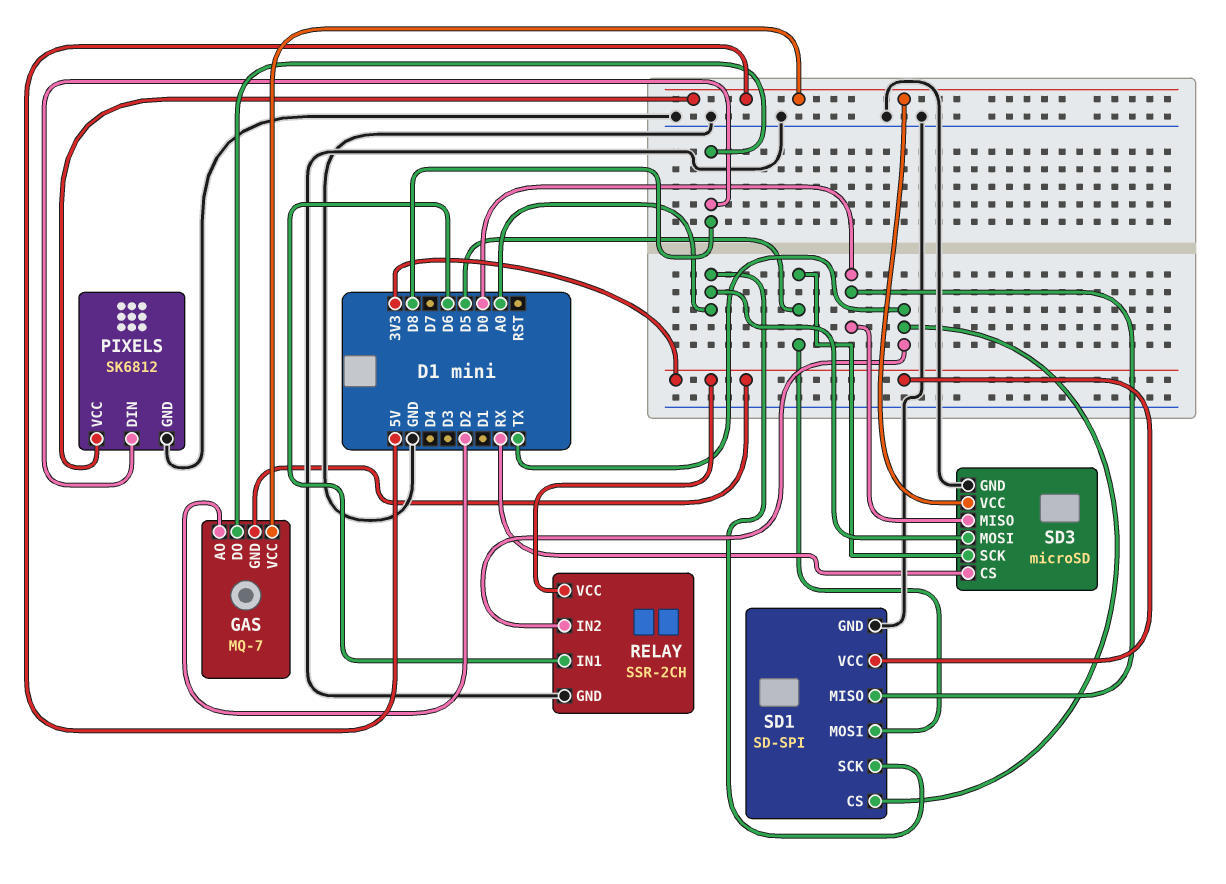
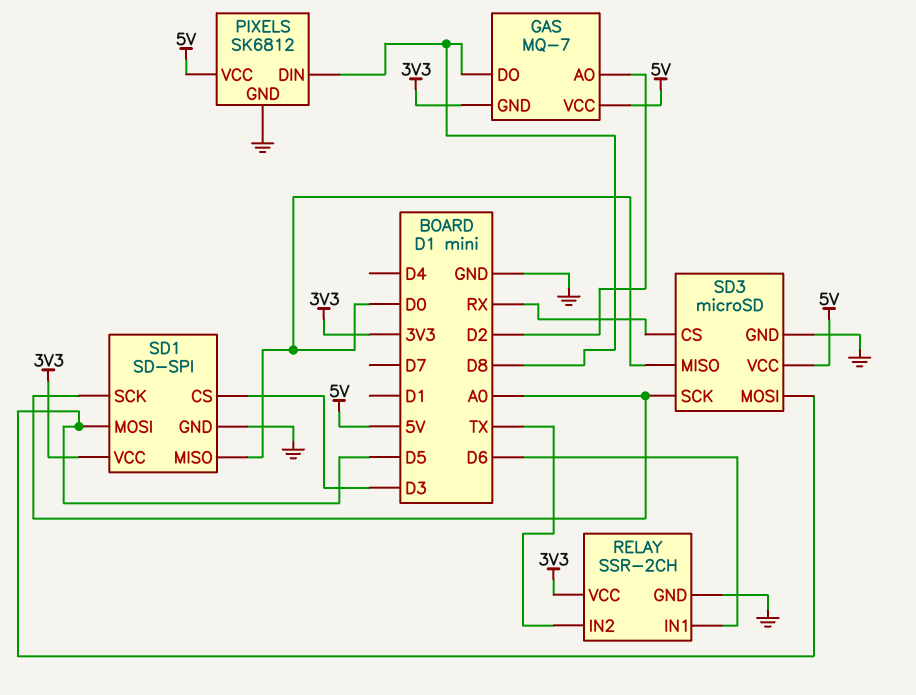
SD1 pin CS: TX -> D3
SD3 pin MOSI: A0 -> D5
SD3 pin SCK: D5 -> A0

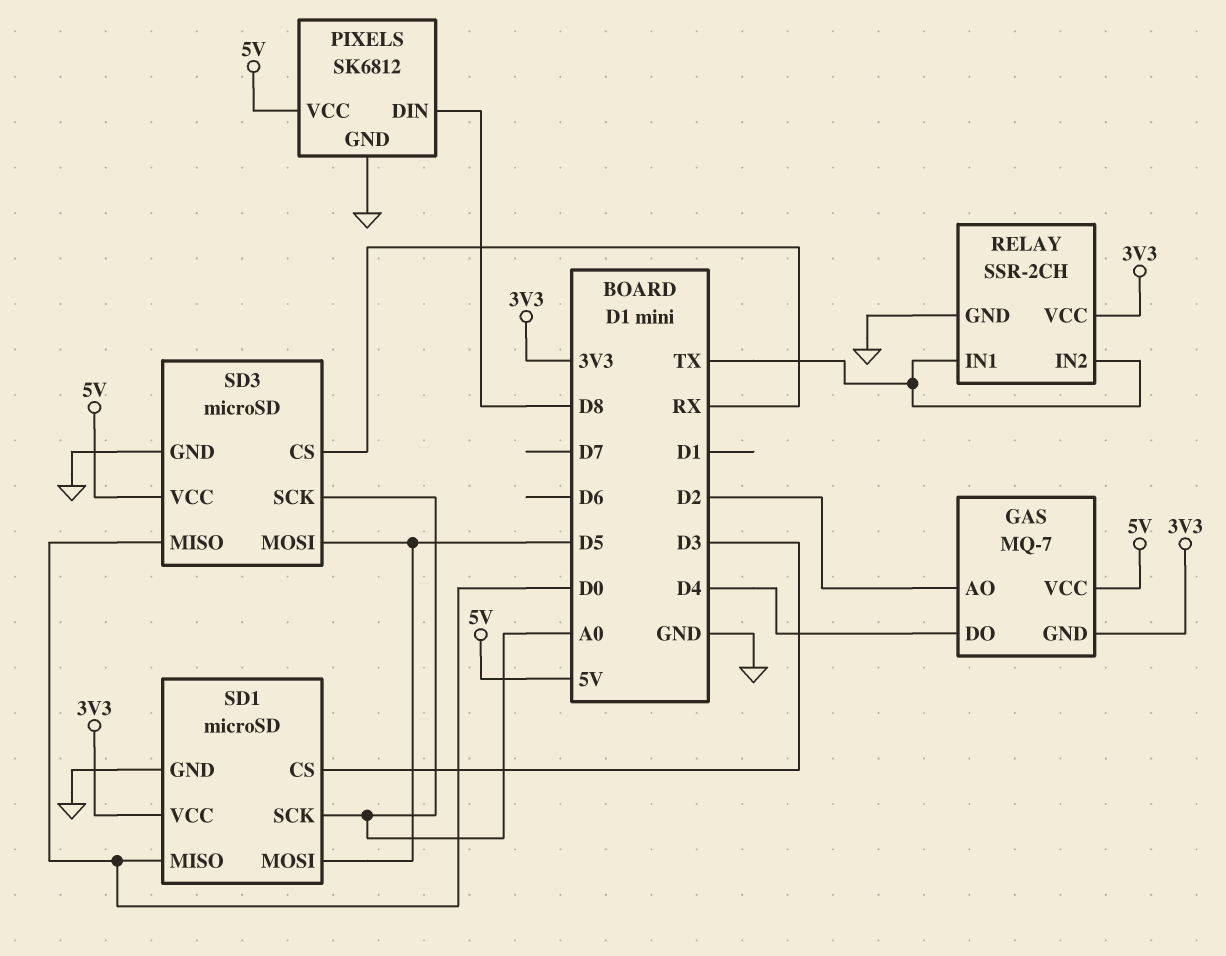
GAS pin DO: D8 -> D4
RELAY pin IN1: D6 -> TX
SD1: SD-SPI -> microSD

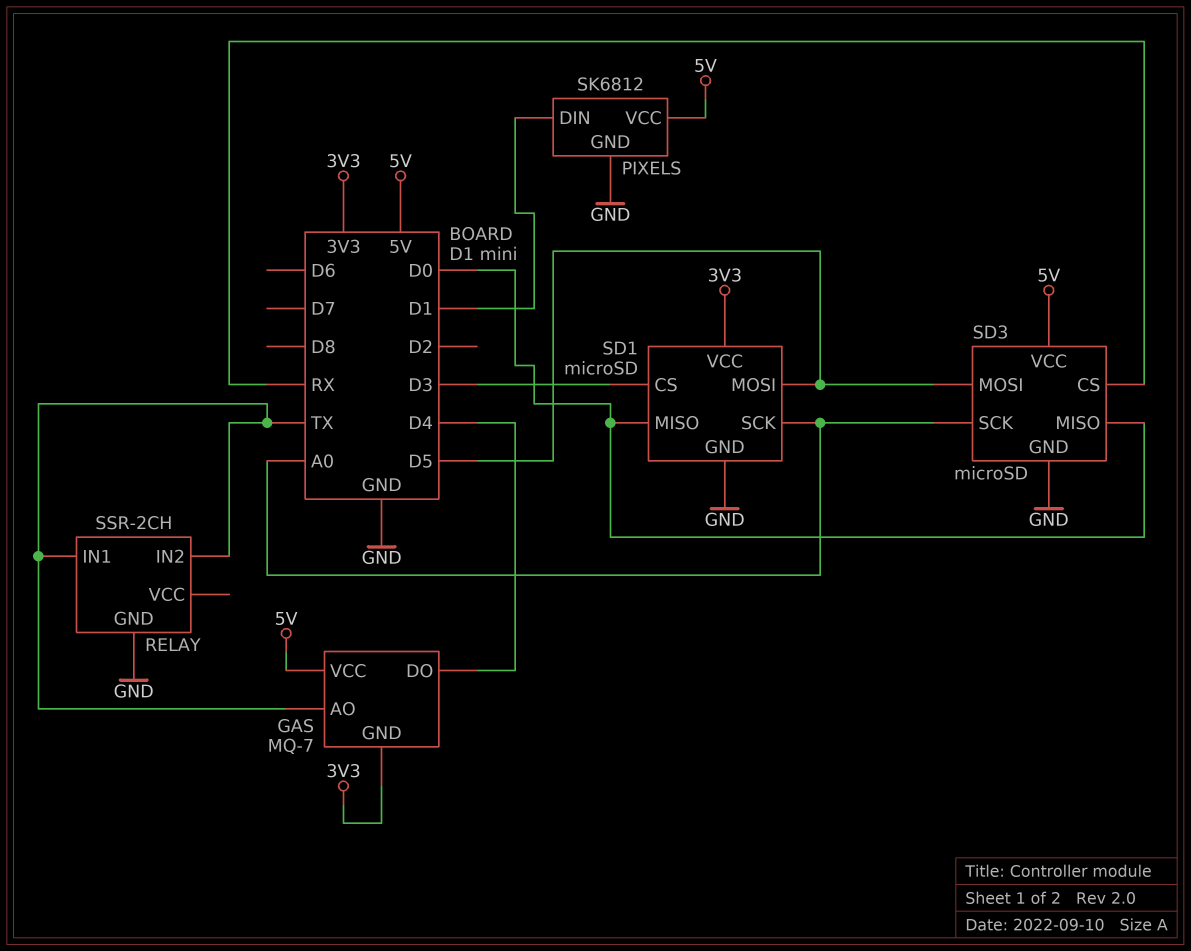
GAS pin AO: D2 -> TX
PIXELS pin DIN: D8 -> D1
RELAY pin VCC: 3V3 -> none

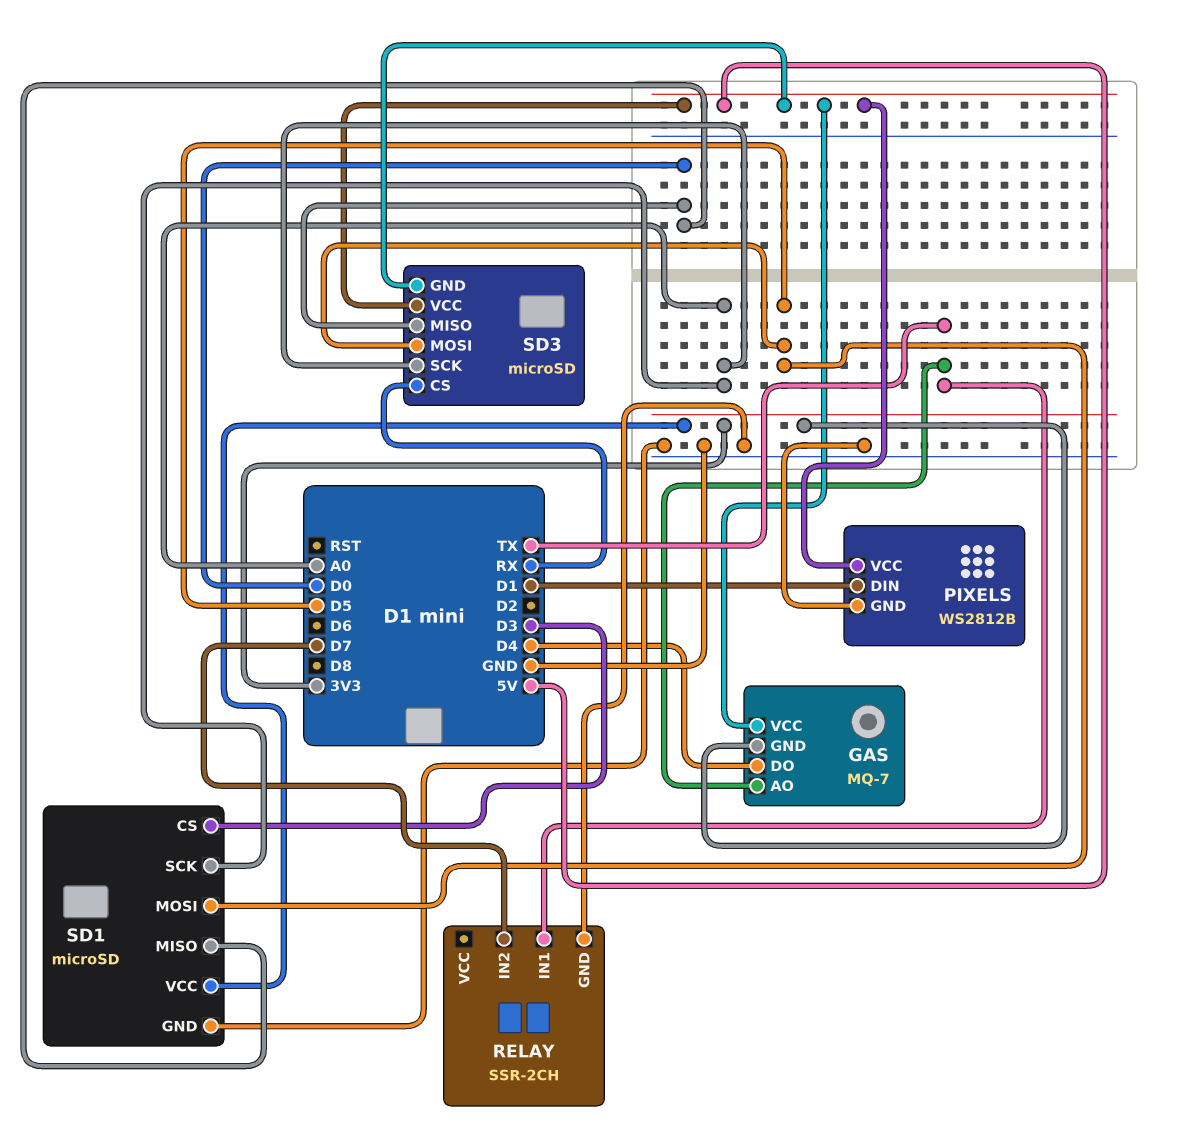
PIXELS: SK6812 -> WS2812B
RELAY pin IN2: TX -> D7
SD3 pin GND: GND -> 5V

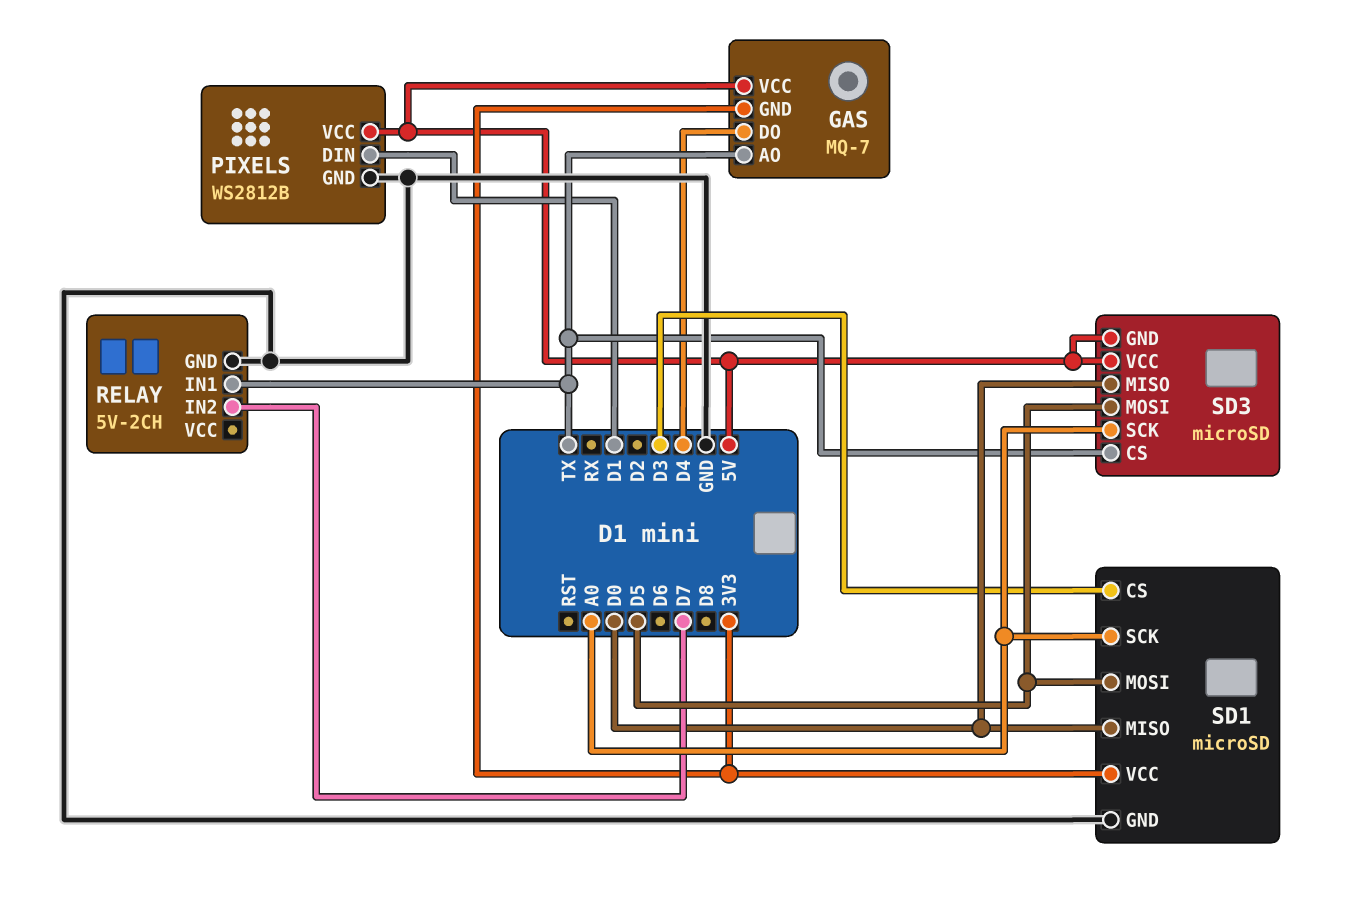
RELAY: SSR-2CH -> 5V-2CH
SD3 pin CS: RX -> TX

